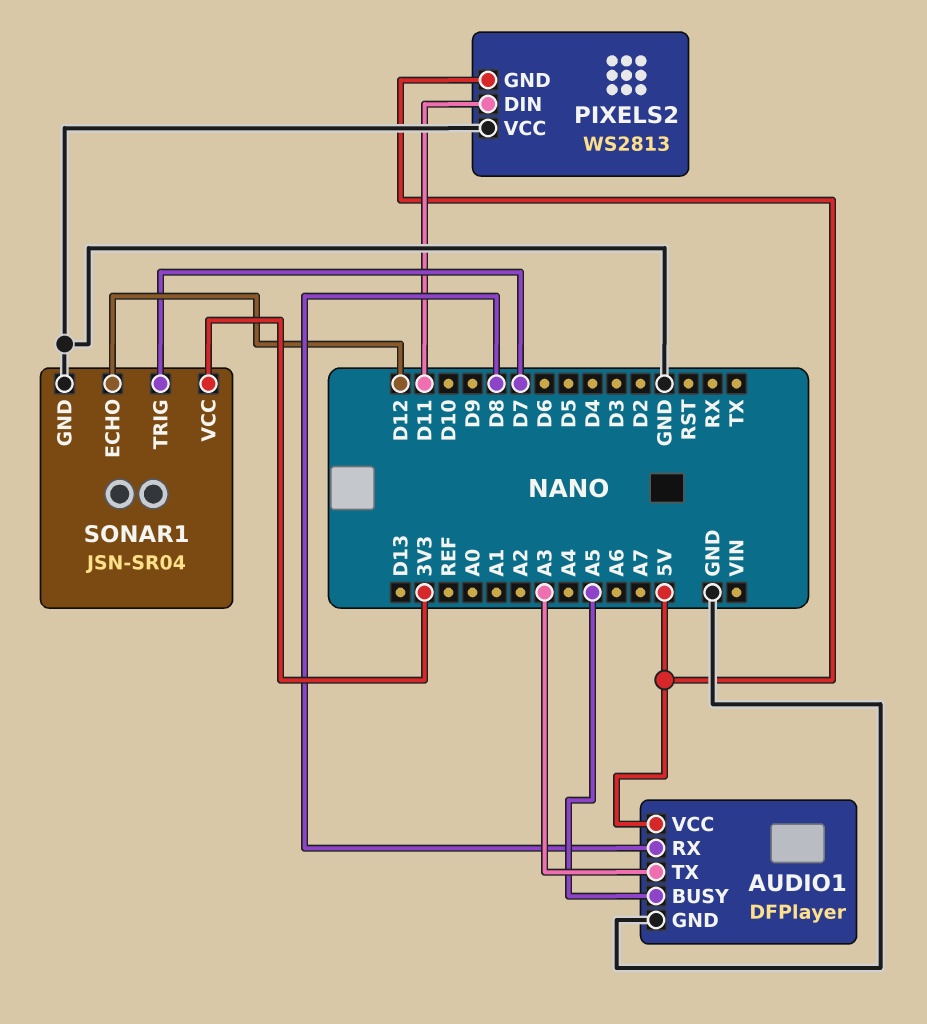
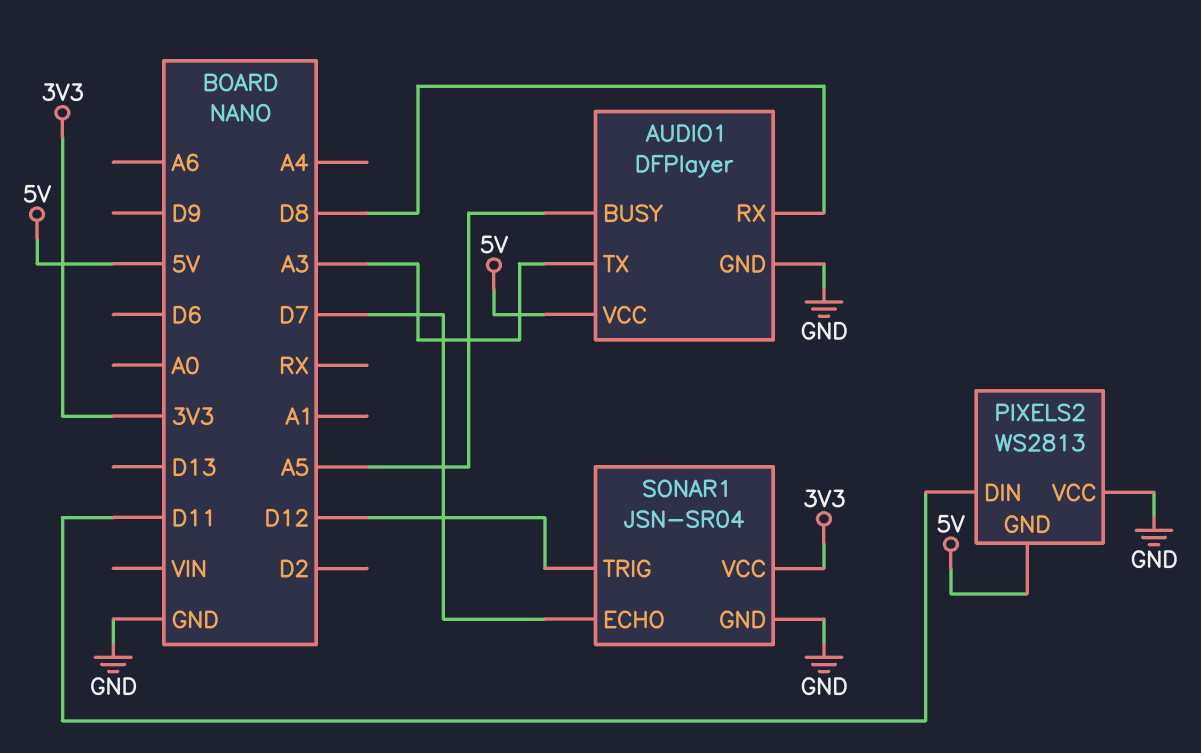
SONAR1 pin ECHO: D12 -> D7
SONAR1 pin TRIG: D7 -> D12

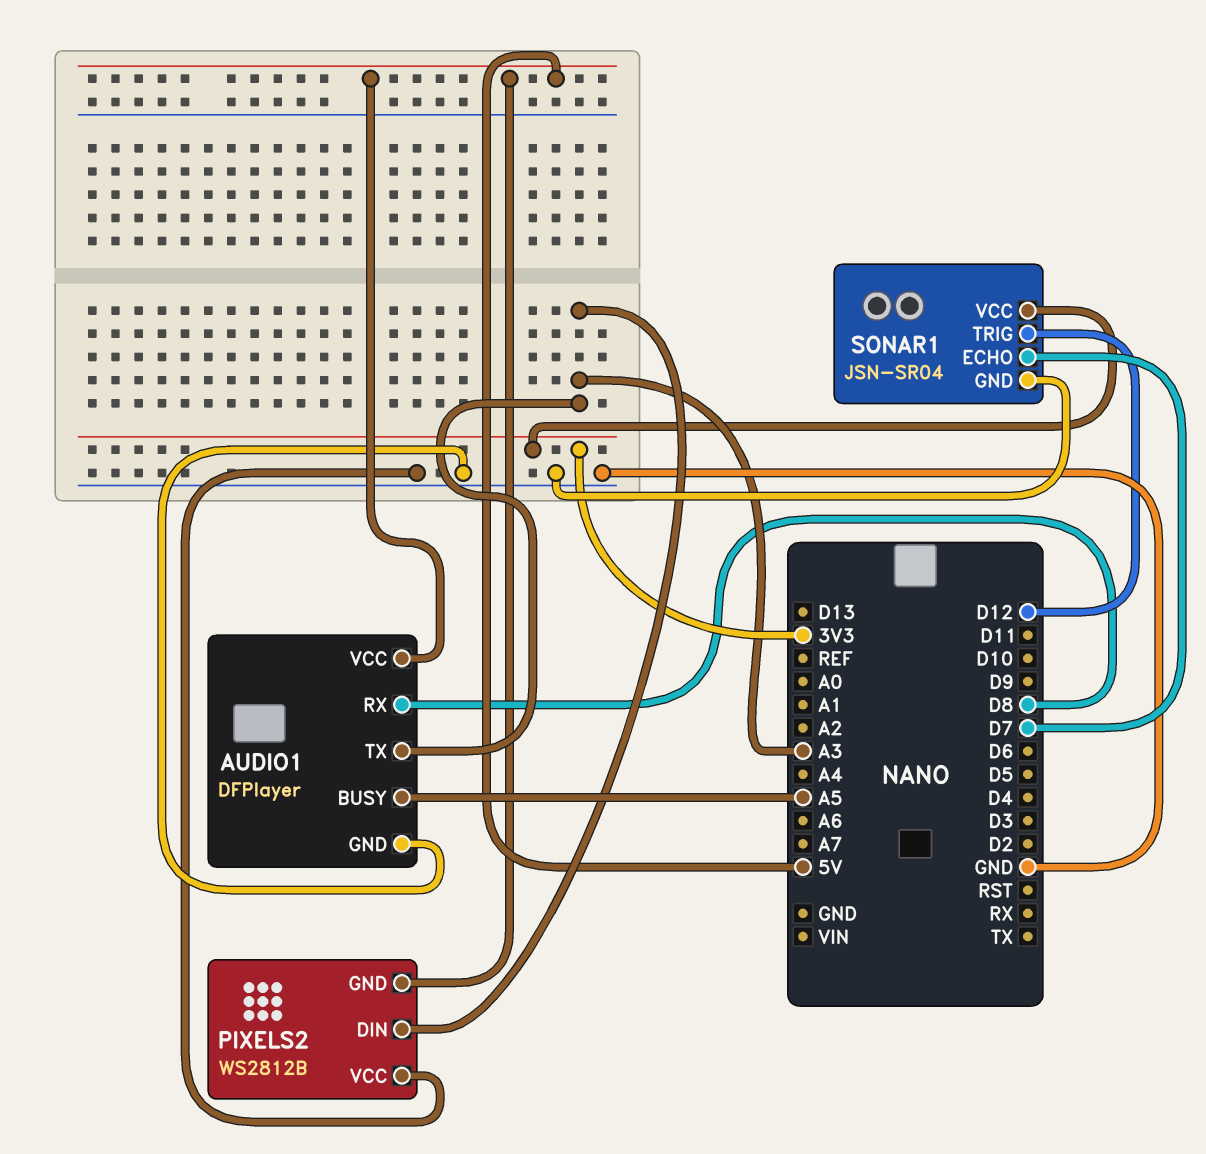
PIXELS2: WS2813 -> WS2812B
PIXELS2 pin DIN: D11 -> A3

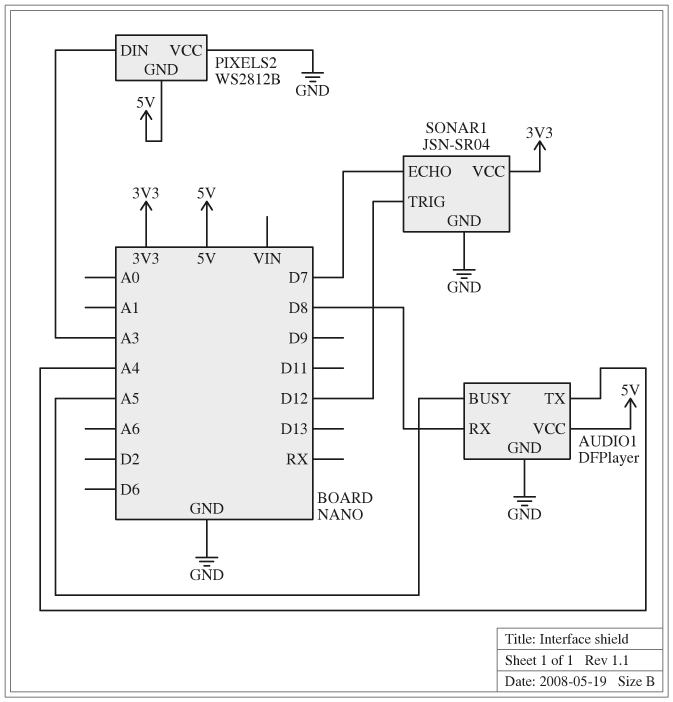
AUDIO1 pin TX: A3 -> A4

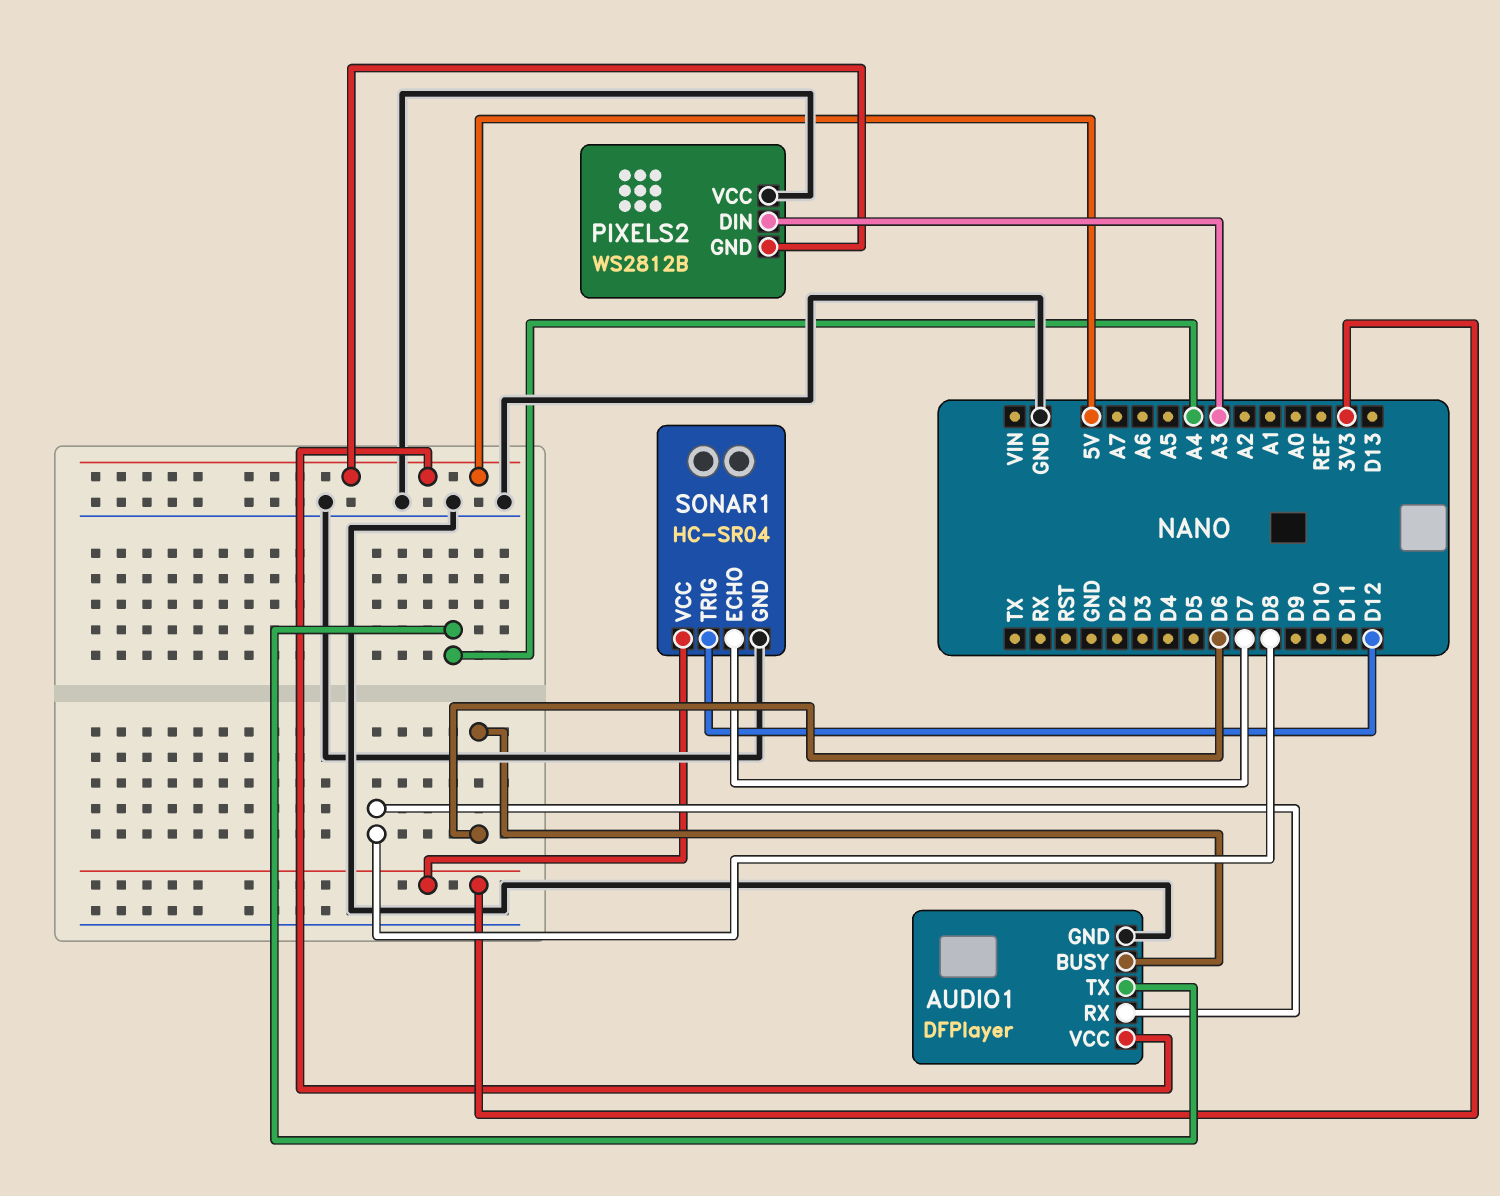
AUDIO1 pin BUSY: A5 -> D6
SONAR1: JSN-SR04 -> HC-SR04

